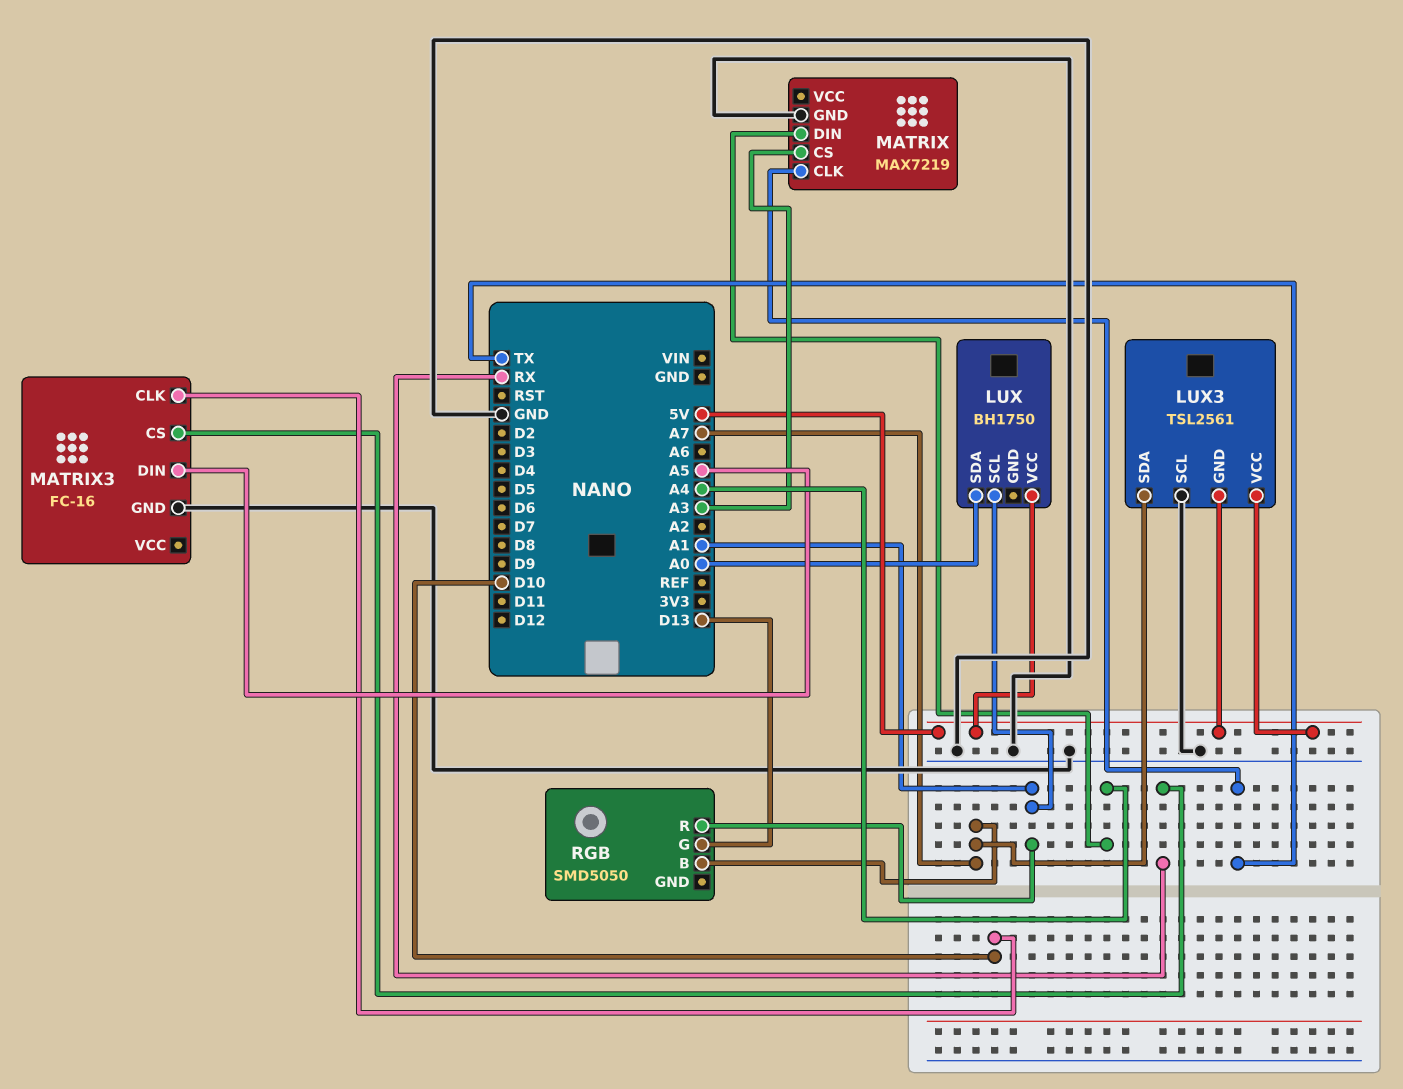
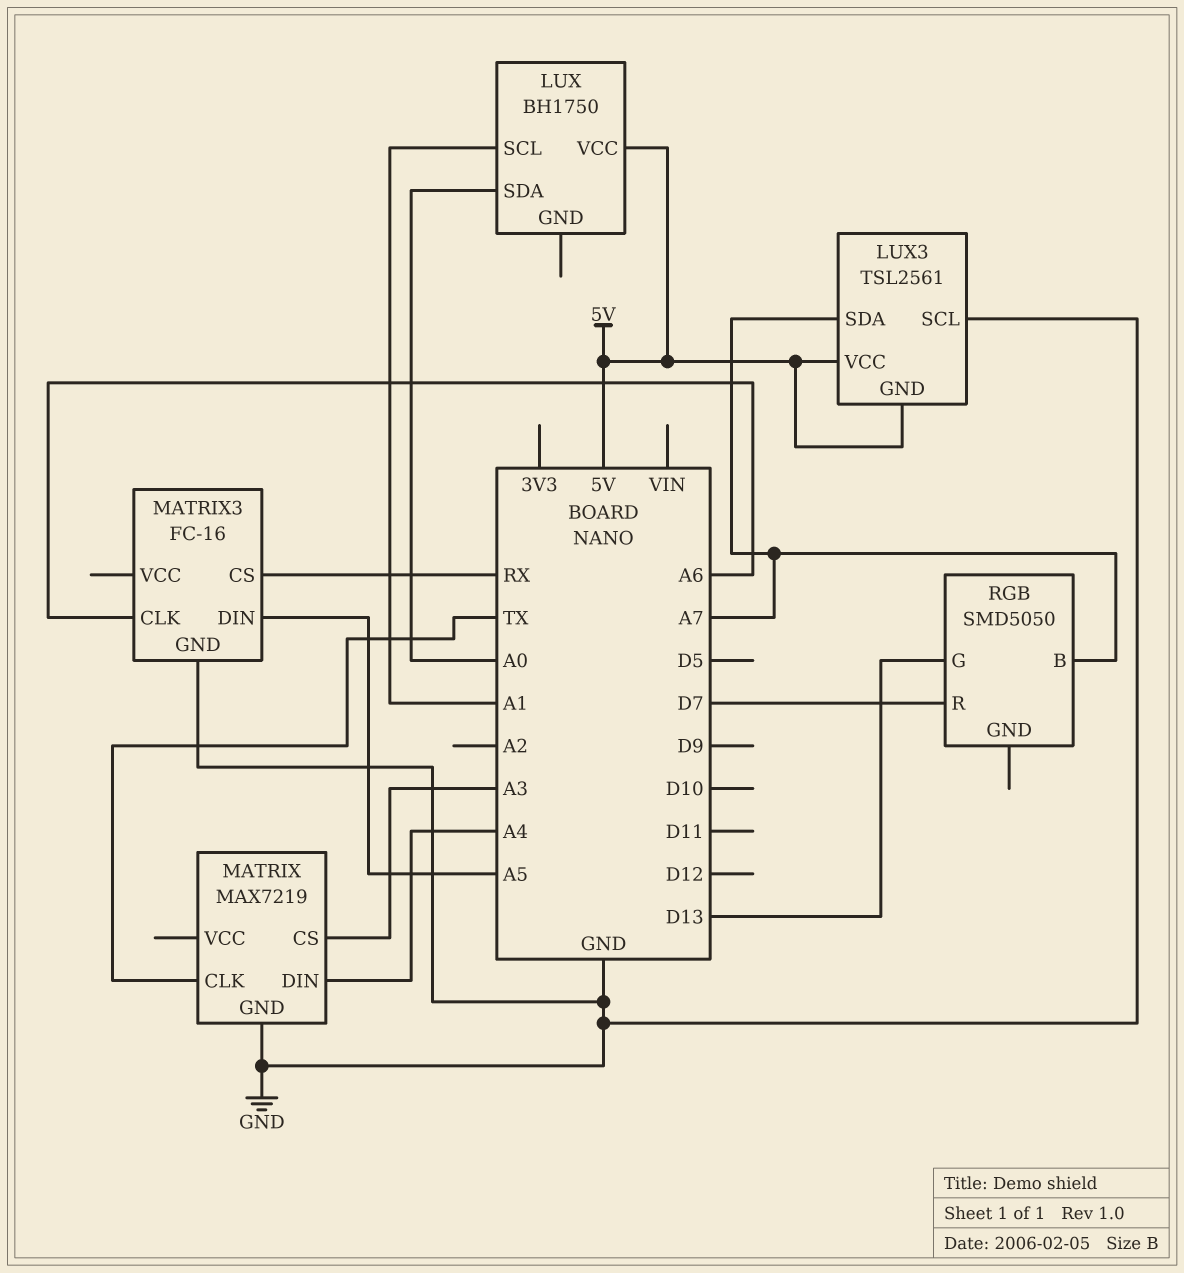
MATRIX3 pin CLK: D10 -> A6
RGB pin R: A1 -> D7

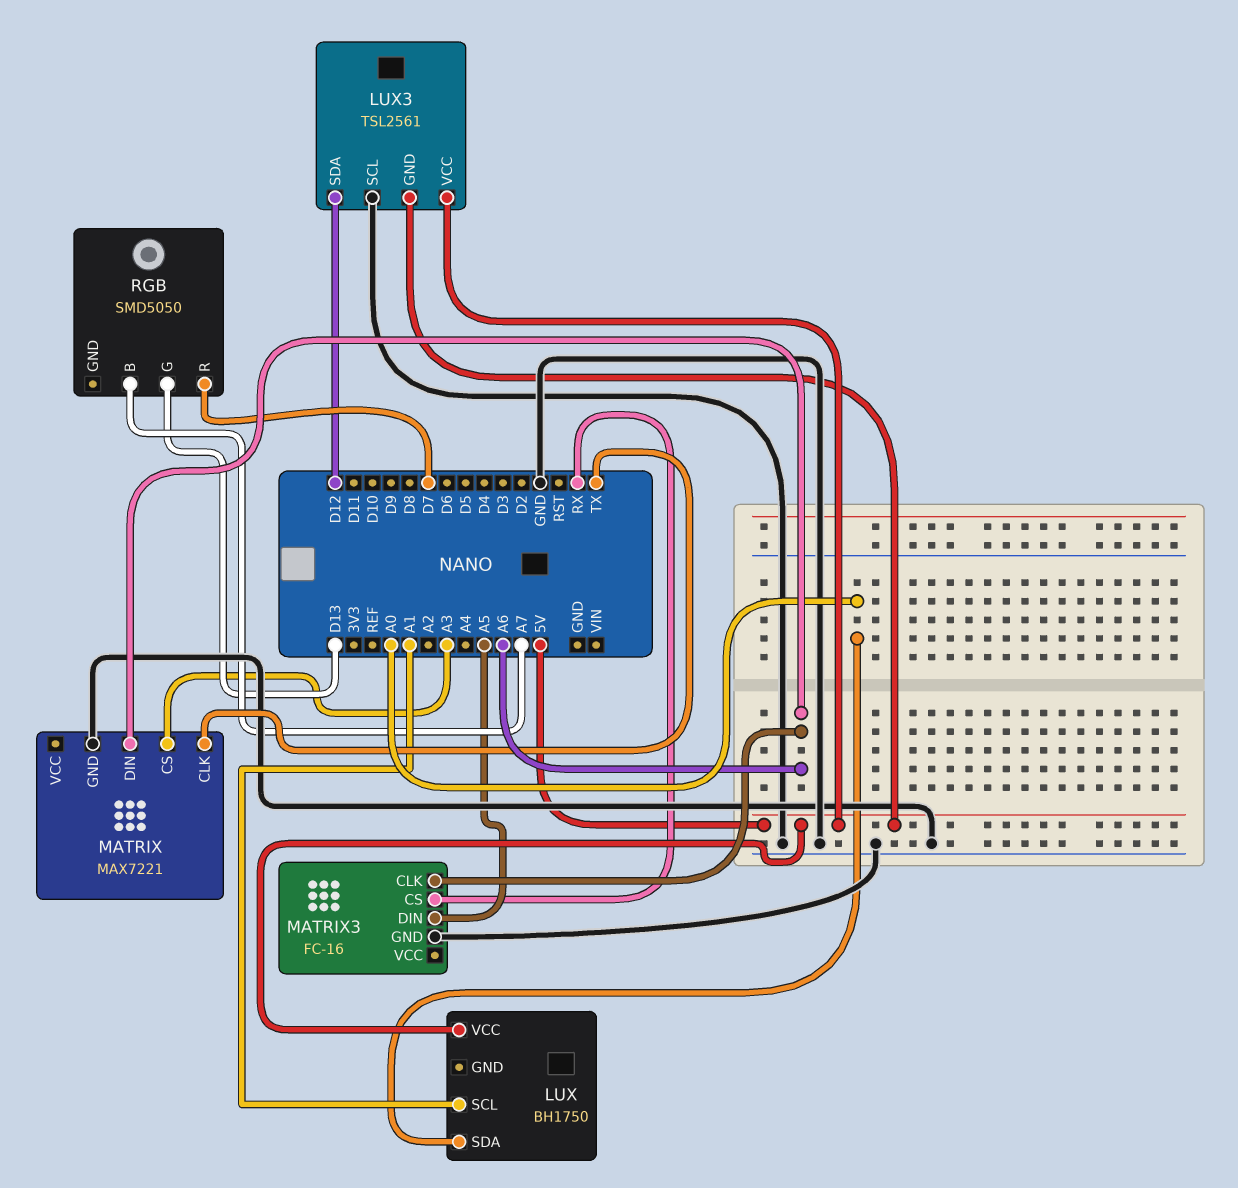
LUX3 pin SDA: A7 -> D12
MATRIX: MAX7219 -> MAX7221
MATRIX pin DIN: A4 -> A6

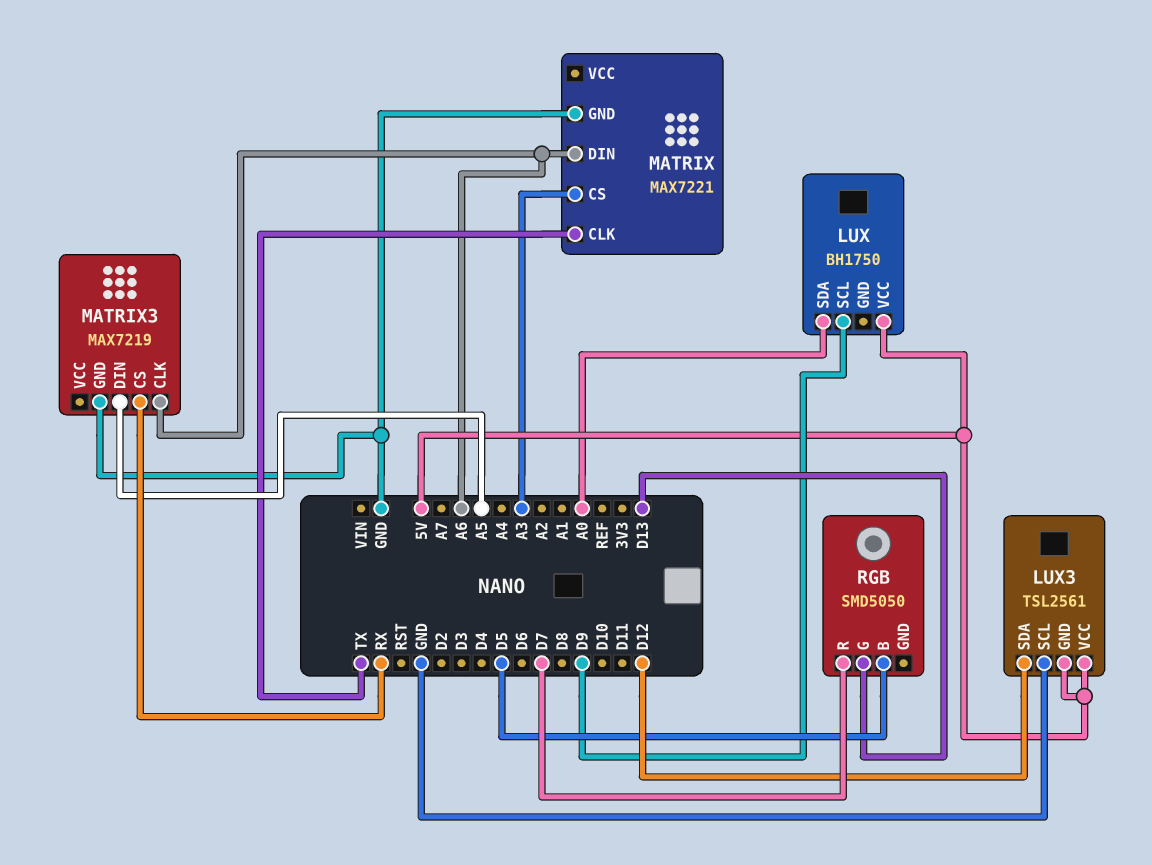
LUX pin SCL: A1 -> D9
MATRIX3: FC-16 -> MAX7219
RGB pin B: A7 -> D5

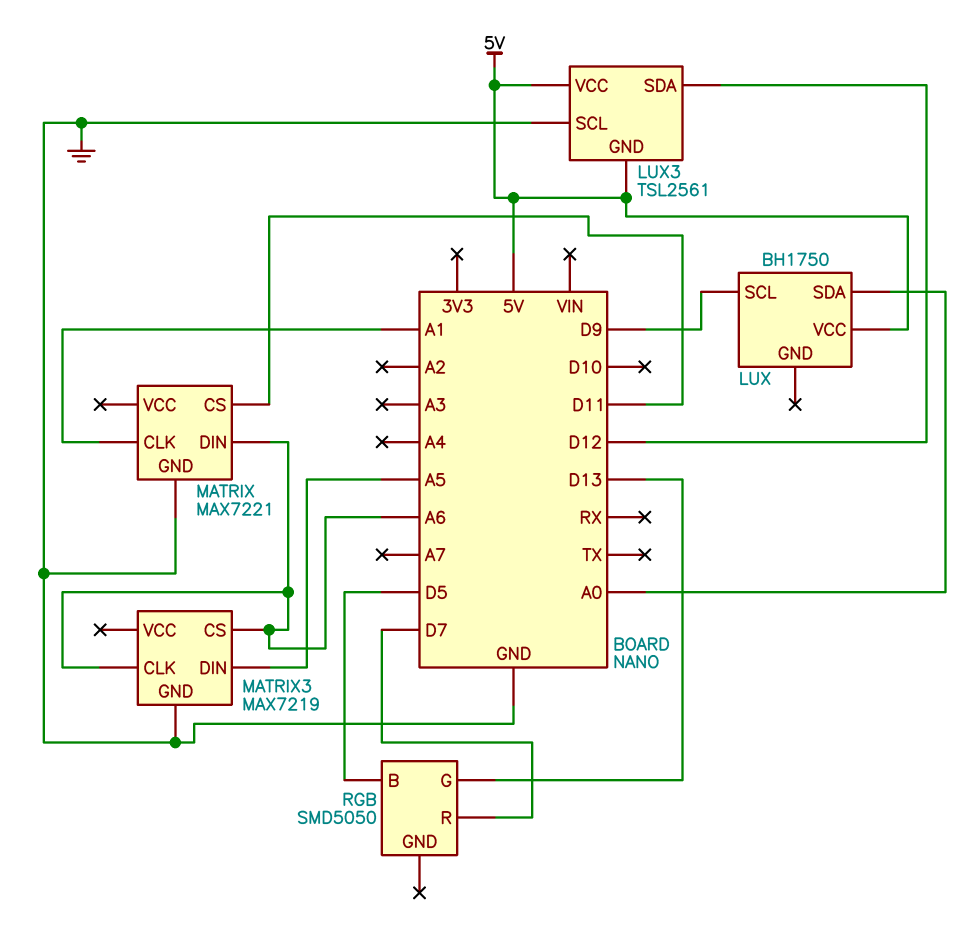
MATRIX pin CLK: TX -> A1
MATRIX pin CS: A3 -> D11
MATRIX3 pin CS: RX -> A6

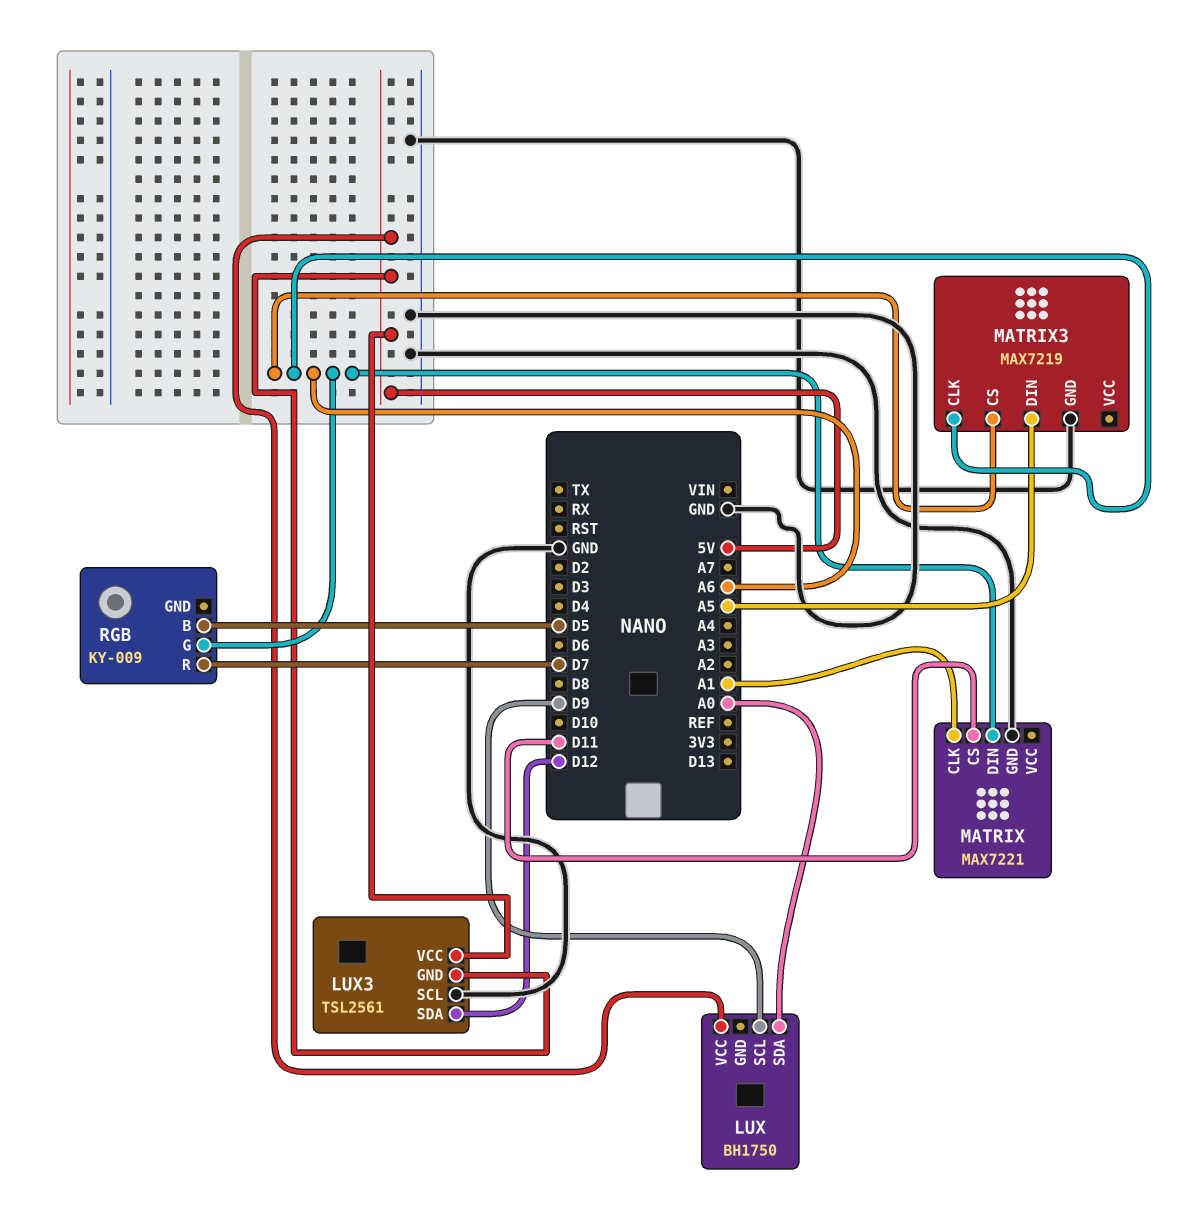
RGB: SMD5050 -> KY-009
RGB pin G: D13 -> A6

